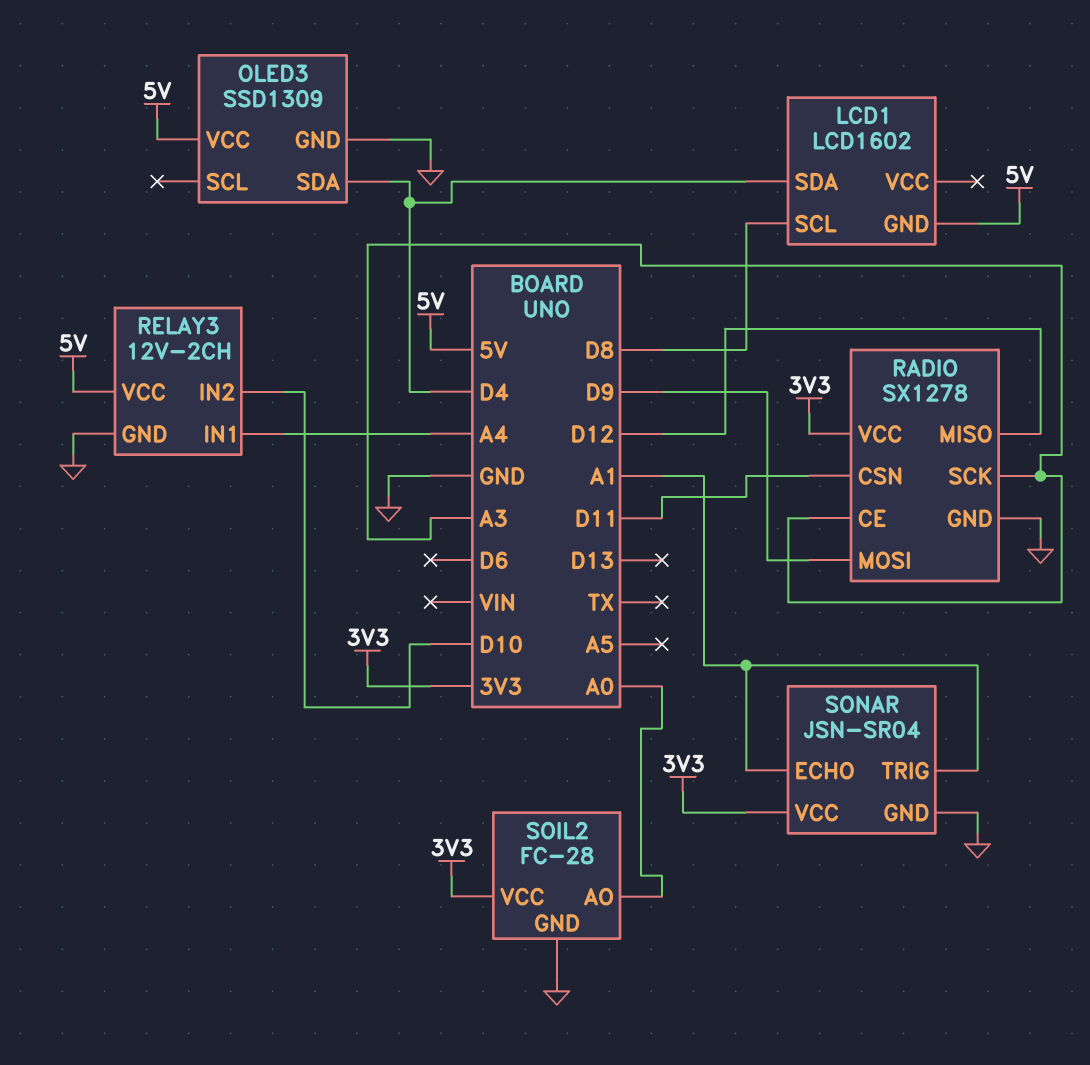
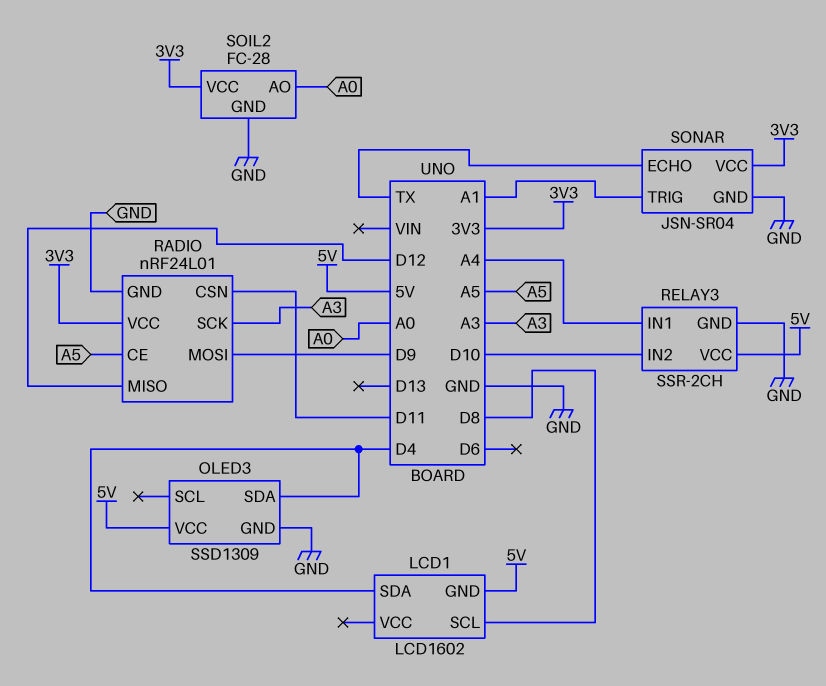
RADIO: SX1278 -> nRF24L01
RADIO pin CE: A3 -> A5
RELAY3: 12V-2CH -> SSR-2CH
SONAR pin ECHO: A1 -> TX

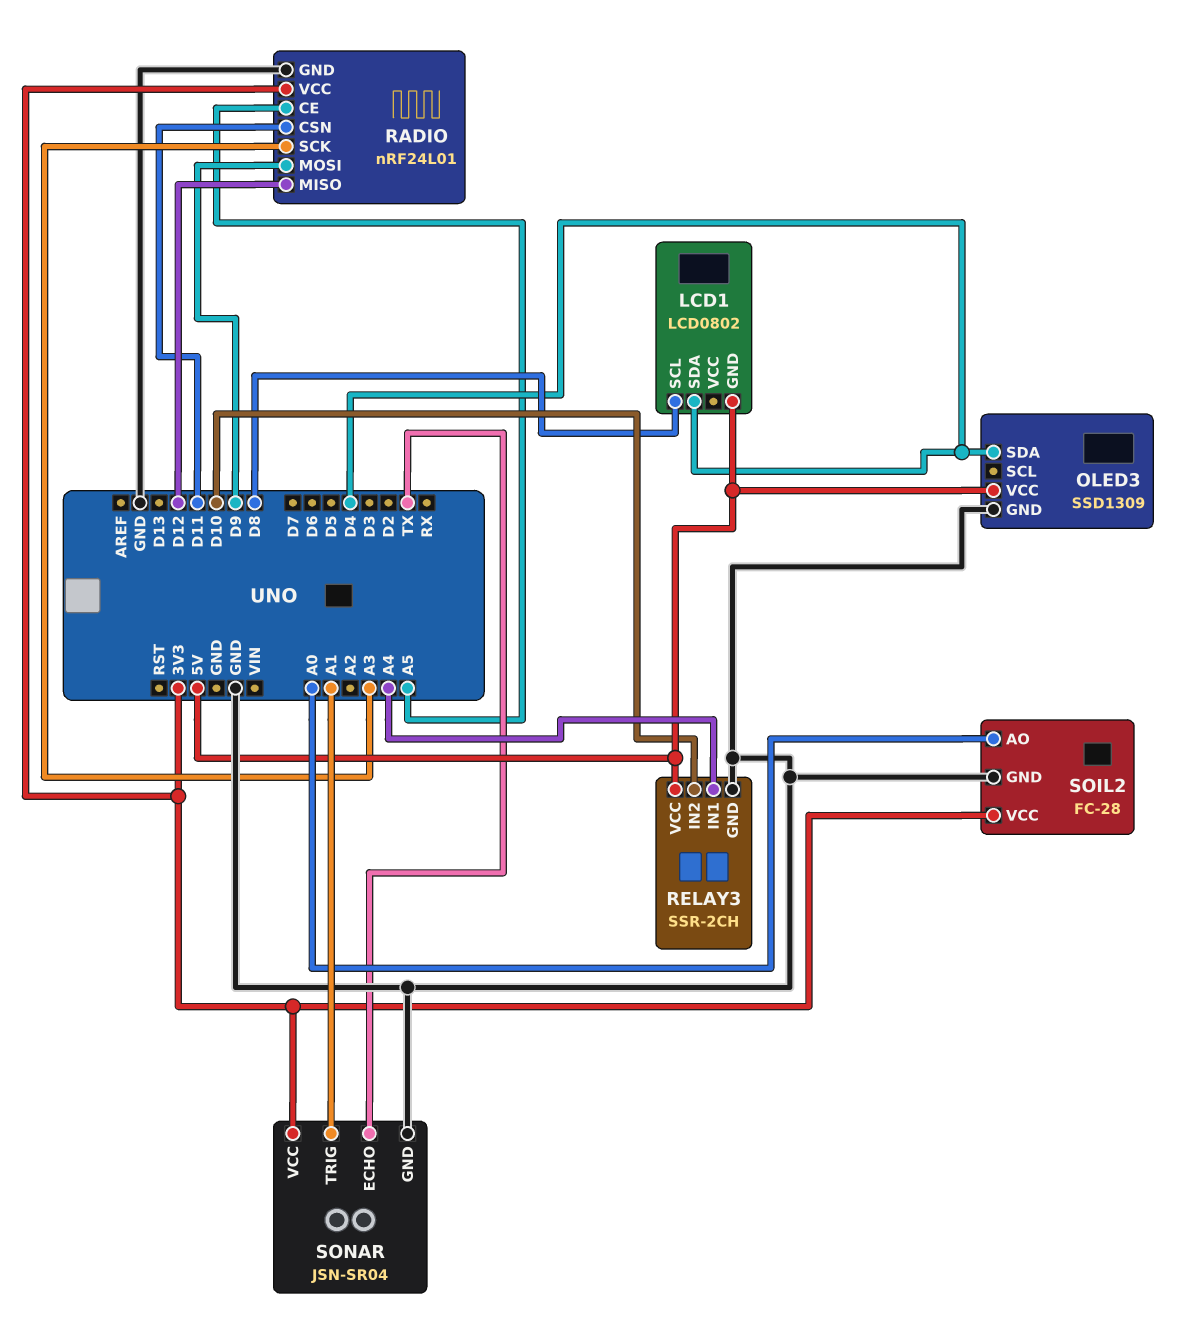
LCD1: LCD1602 -> LCD0802

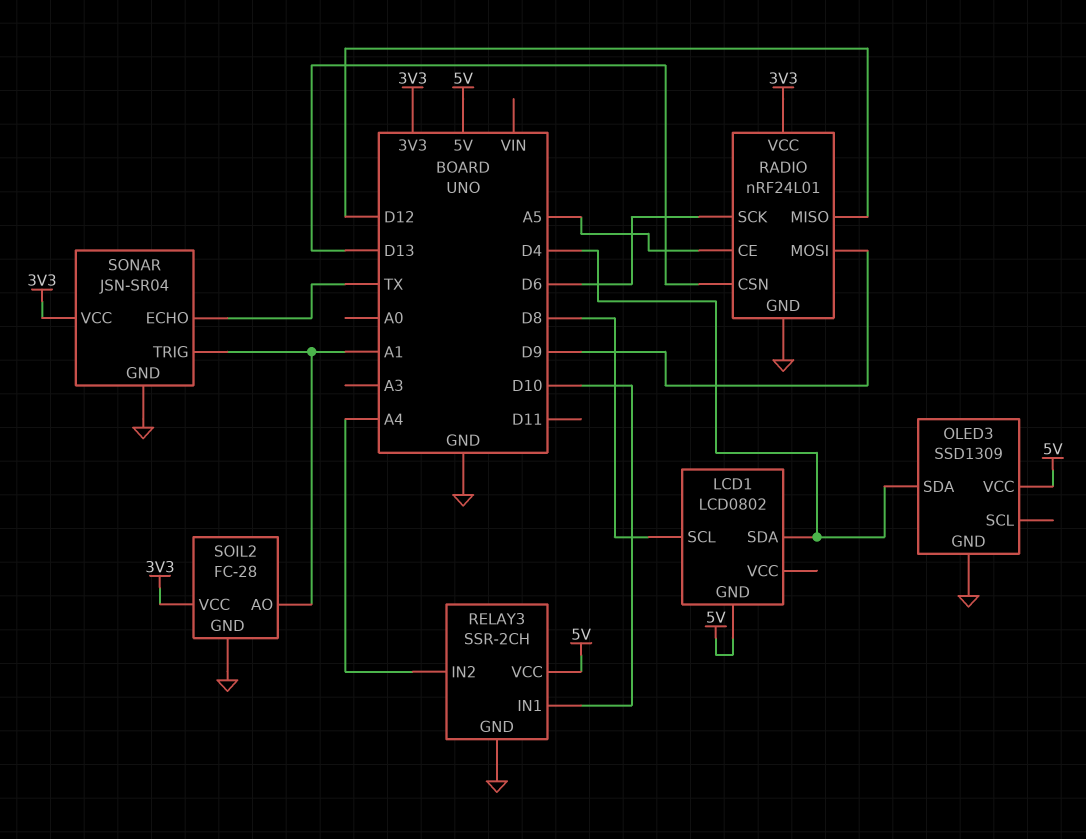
RADIO pin CSN: D11 -> D13
RADIO pin SCK: A3 -> D6
RELAY3 pin IN1: A4 -> D10
RELAY3 pin IN2: D10 -> A4
SOIL2 pin AO: A0 -> A1

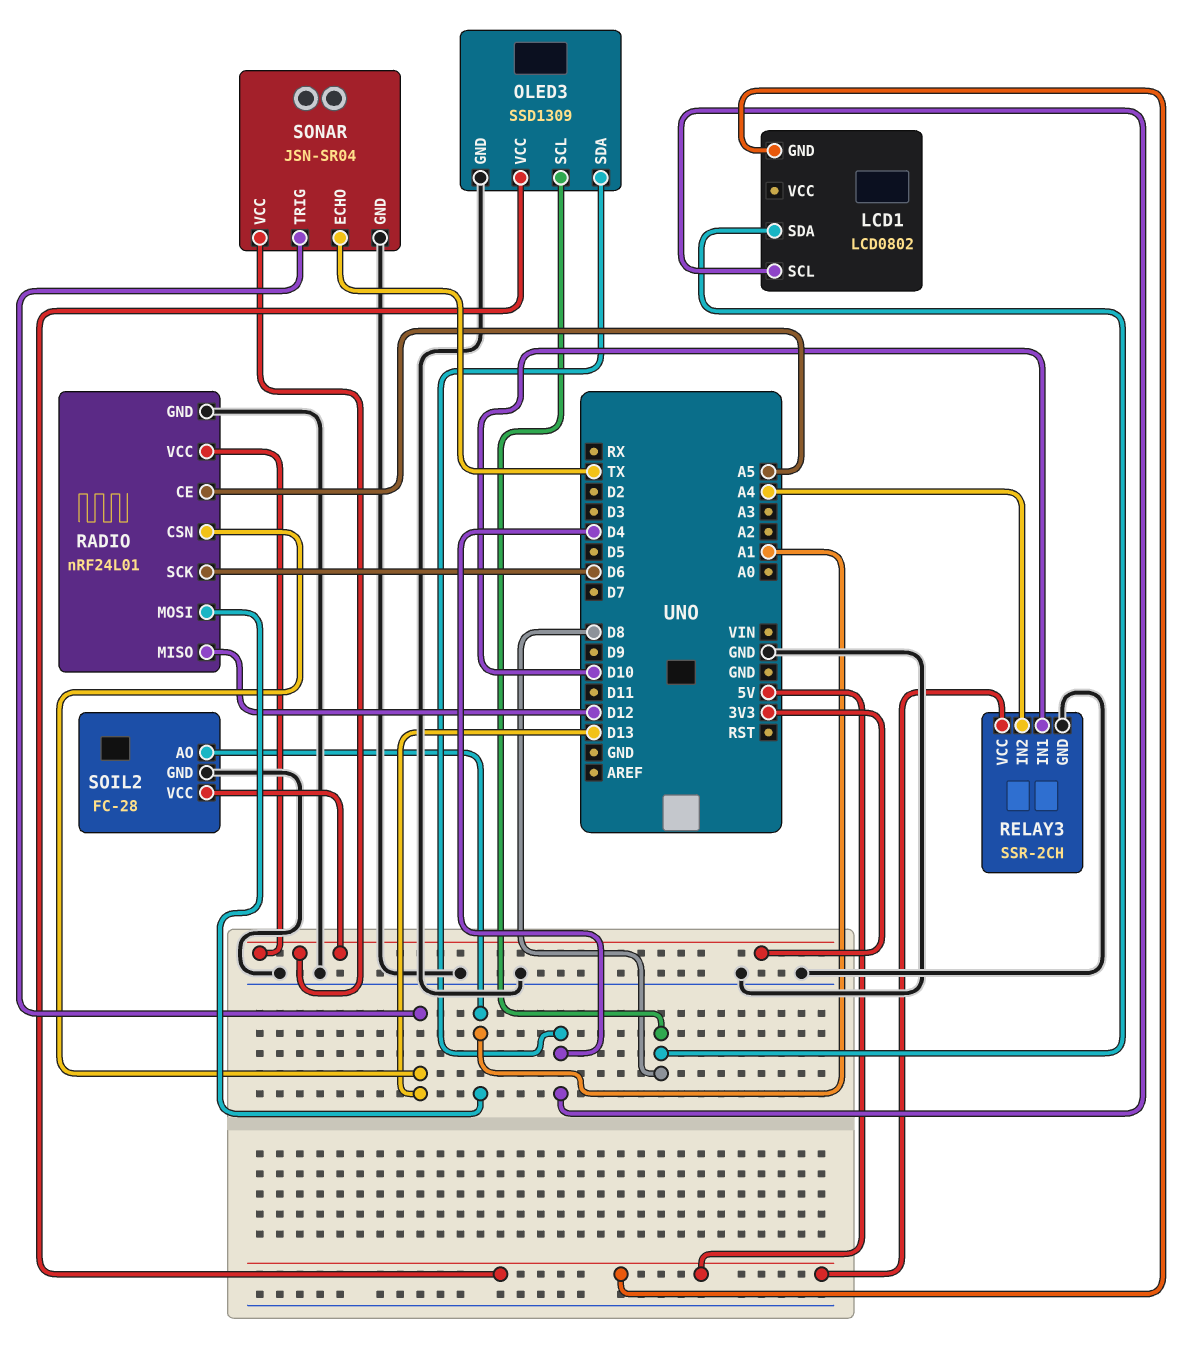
LCD1 pin SCL: D8 -> D4
LCD1 pin SDA: D4 -> D8
OLED3 pin SCL: none -> D8
RADIO pin MOSI: D9 -> A1
SONAR pin TRIG: A1 -> D13

